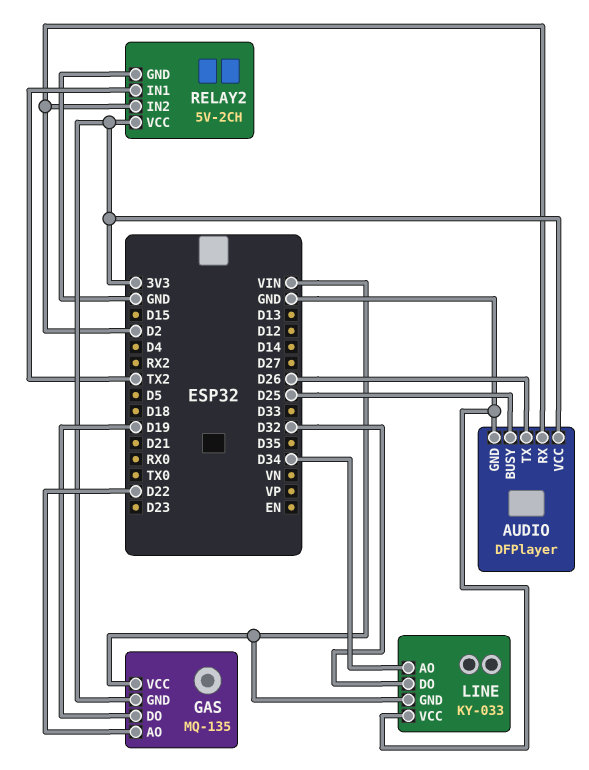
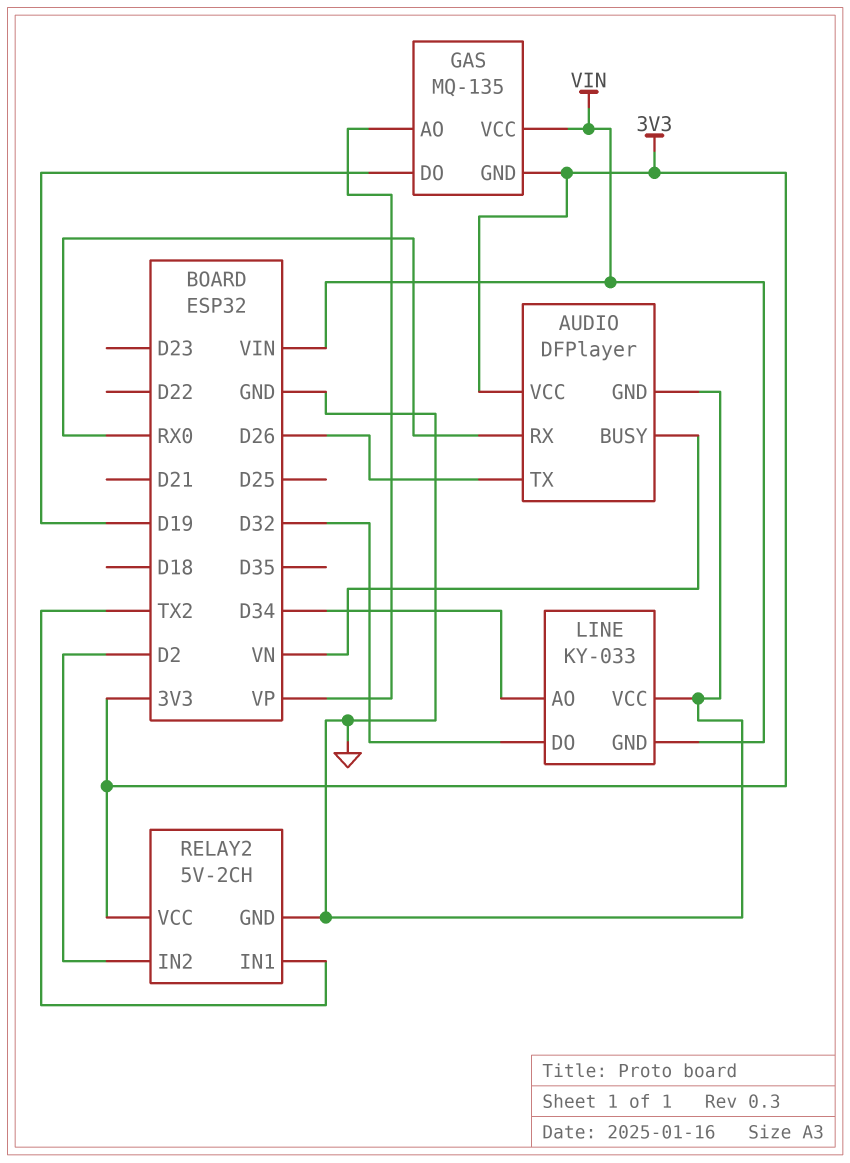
AUDIO pin BUSY: D25 -> VN
AUDIO pin RX: D2 -> RX0
GAS pin AO: D22 -> VP

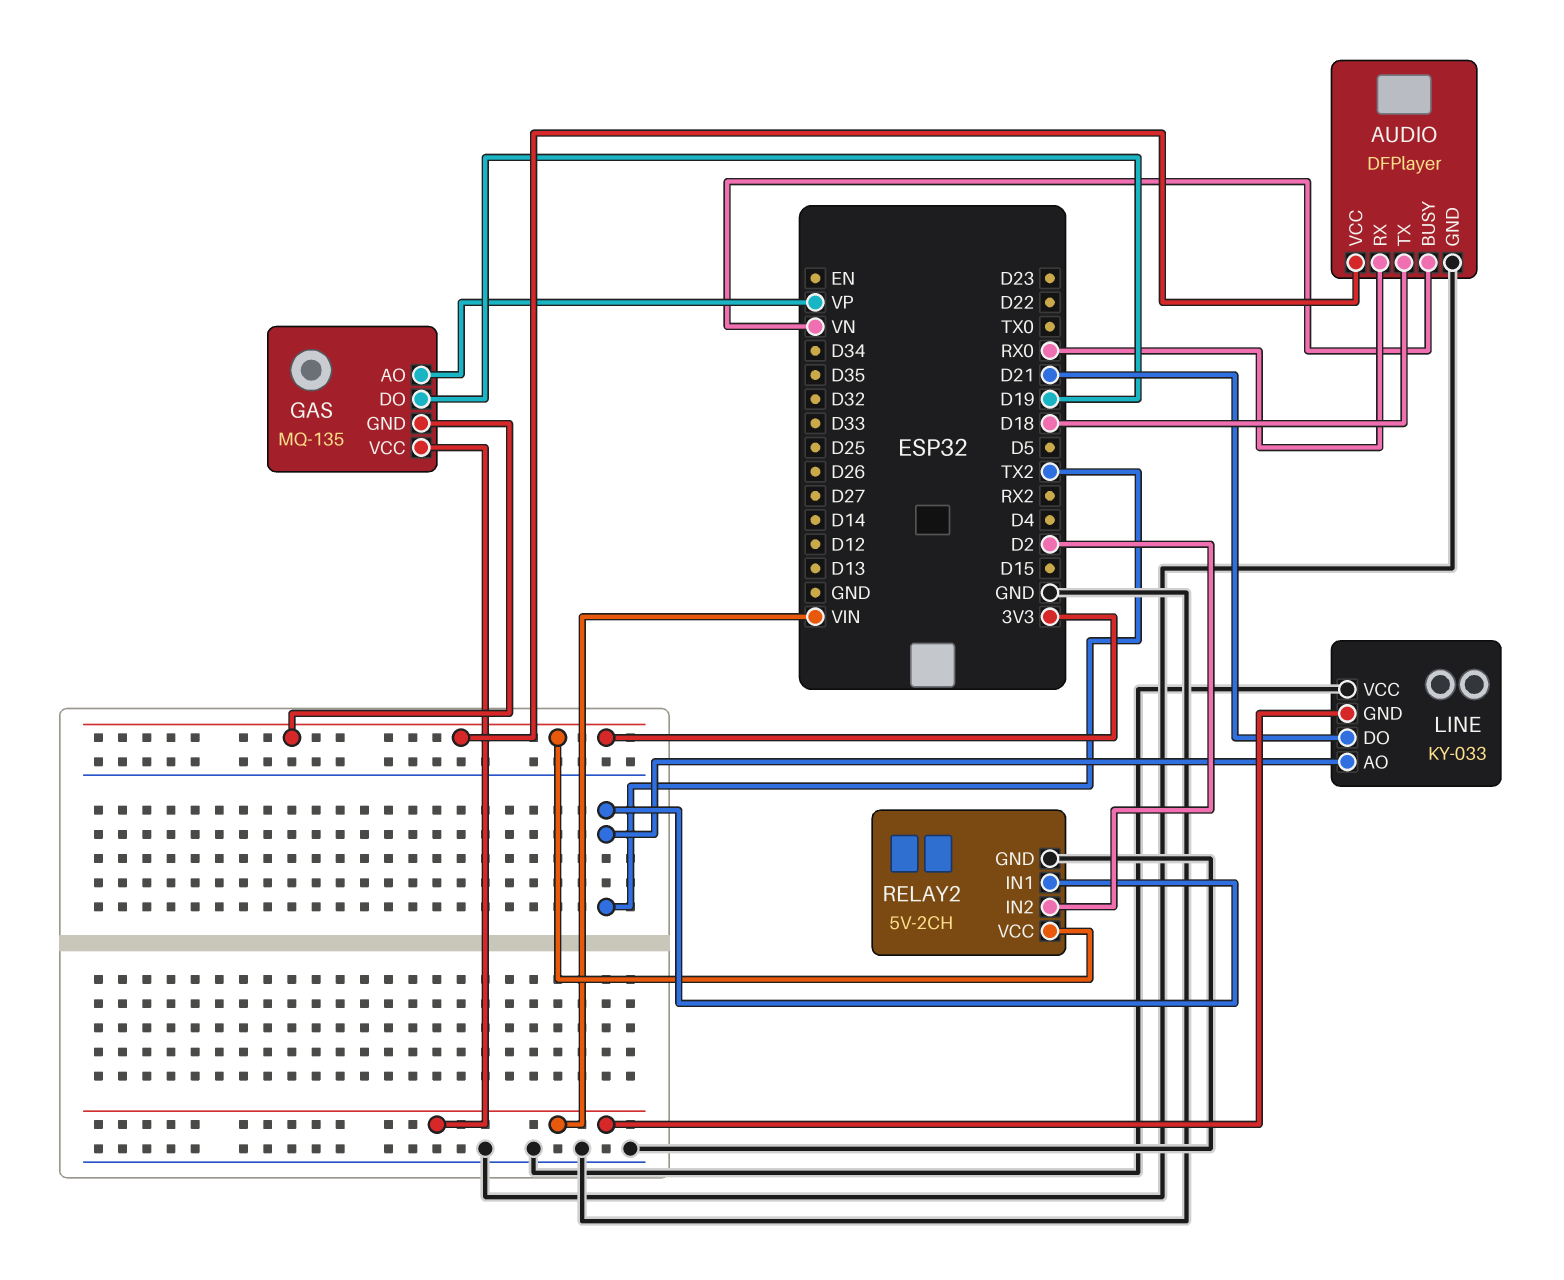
AUDIO pin TX: D26 -> D18
LINE pin AO: D34 -> TX2
LINE pin DO: D32 -> D21

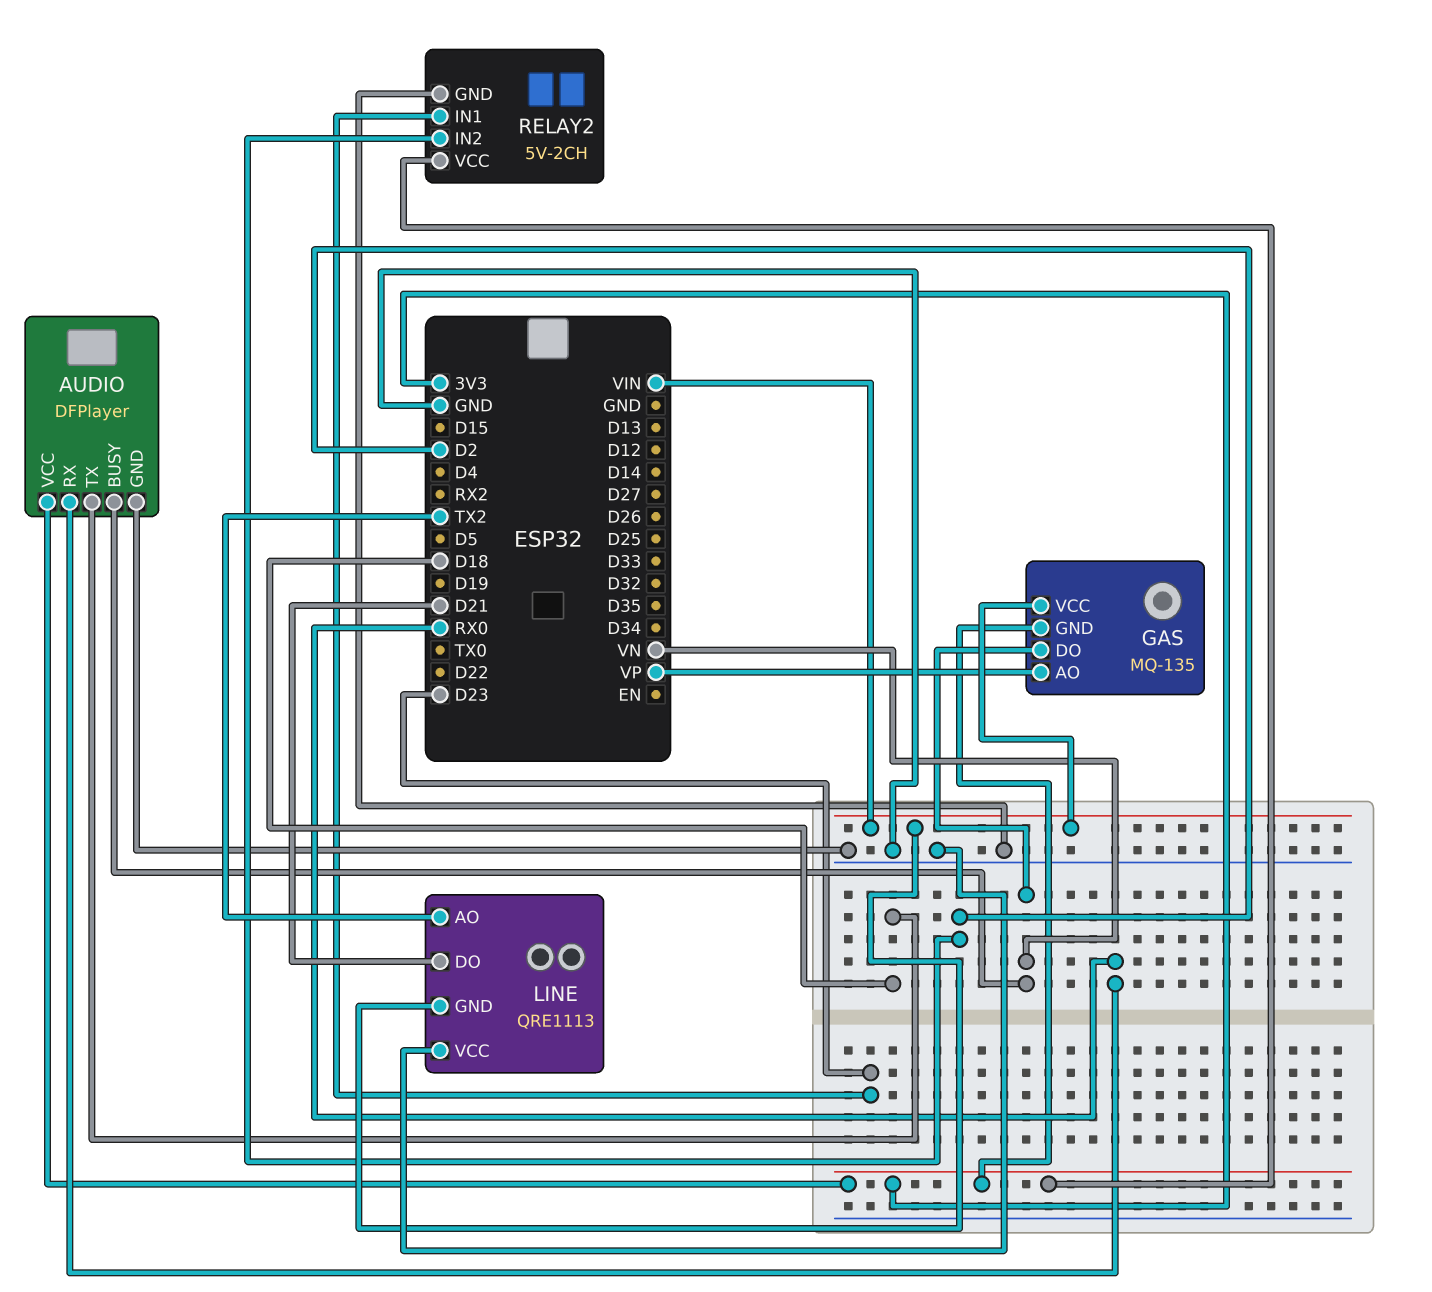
GAS pin DO: D19 -> VN
LINE: KY-033 -> QRE1113
RELAY2 pin IN1: TX2 -> D23

